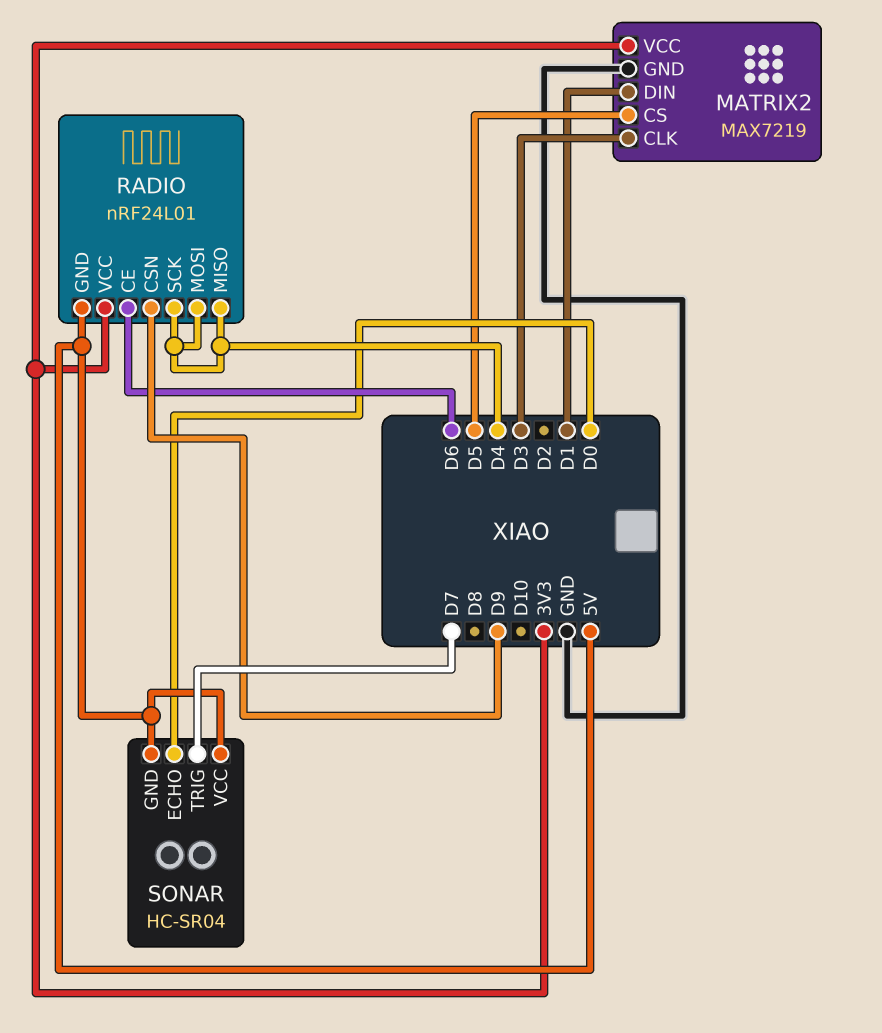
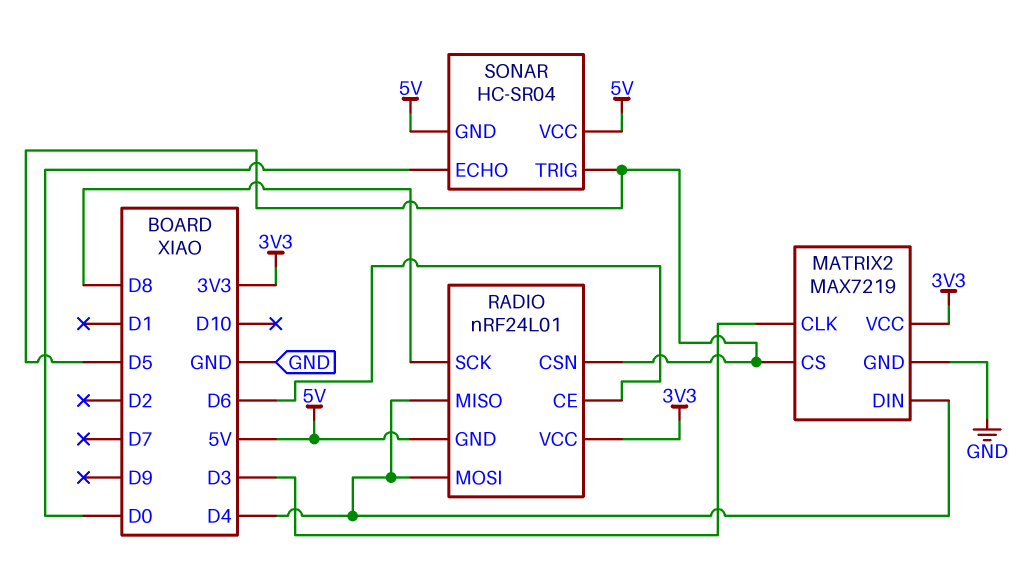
MATRIX2 pin DIN: D1 -> D4
RADIO pin CSN: D9 -> D5
RADIO pin SCK: D4 -> D8
SONAR pin TRIG: D7 -> D5

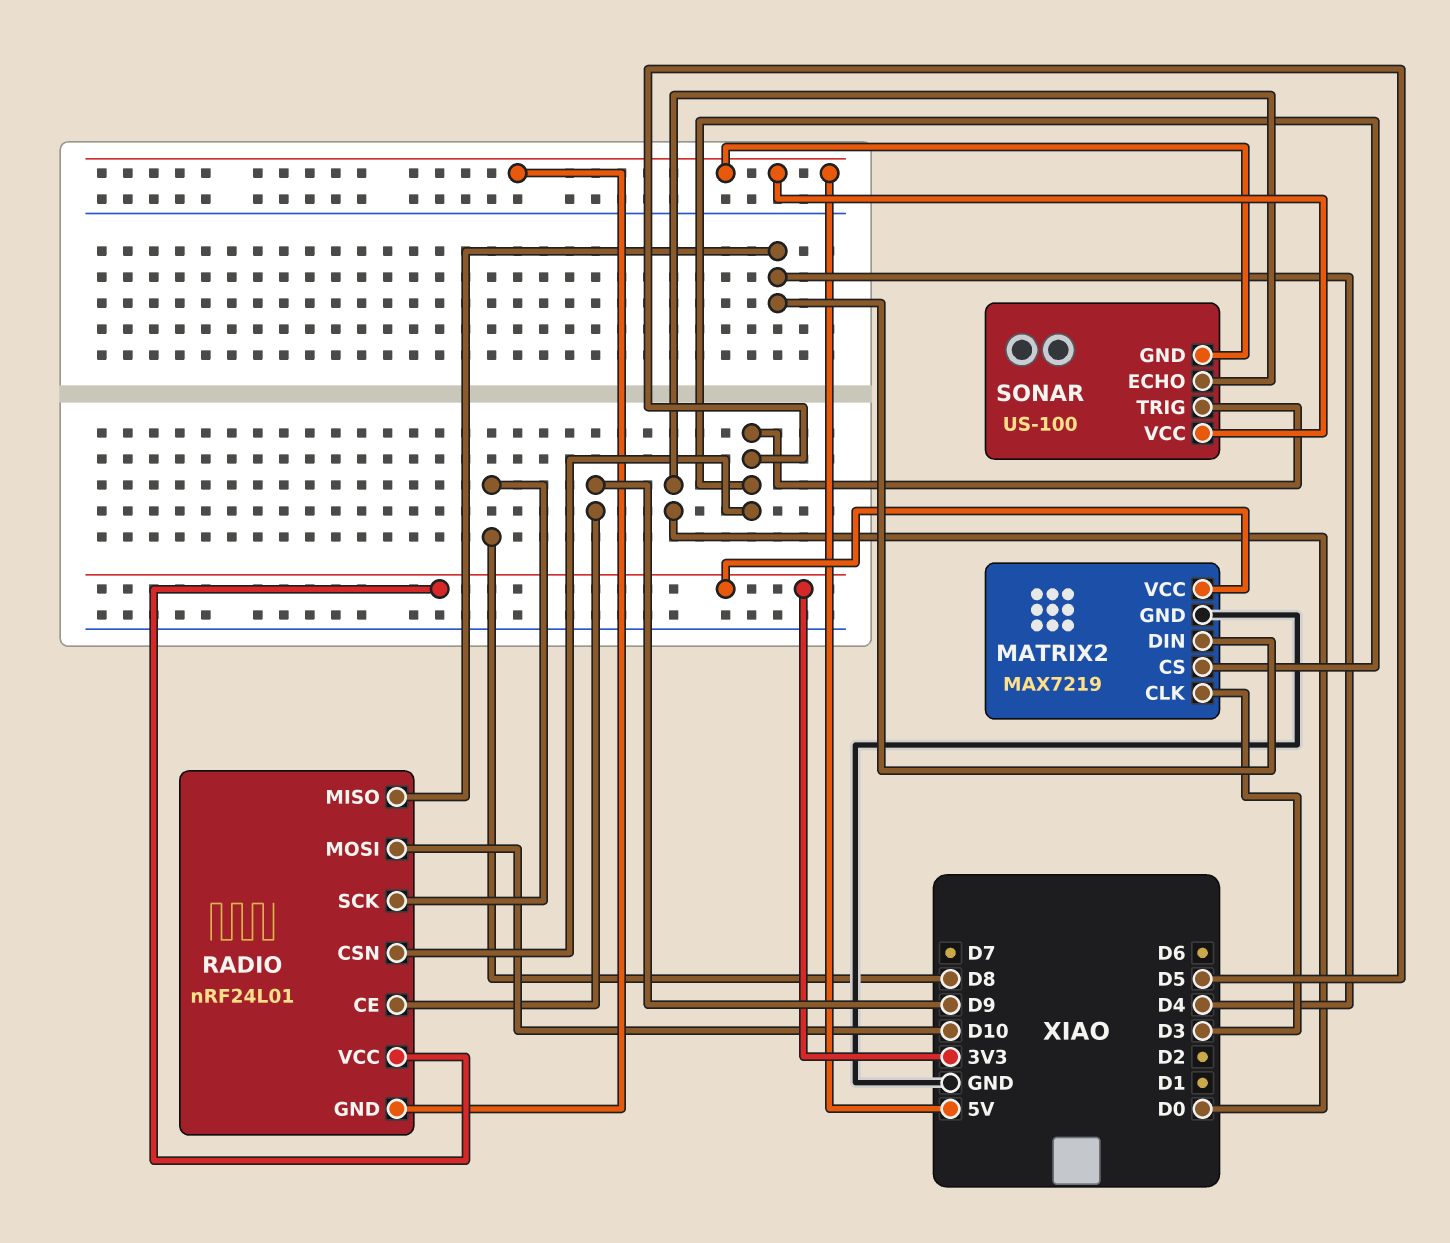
RADIO pin CE: D6 -> D9
RADIO pin MOSI: D4 -> D10
SONAR: HC-SR04 -> US-100

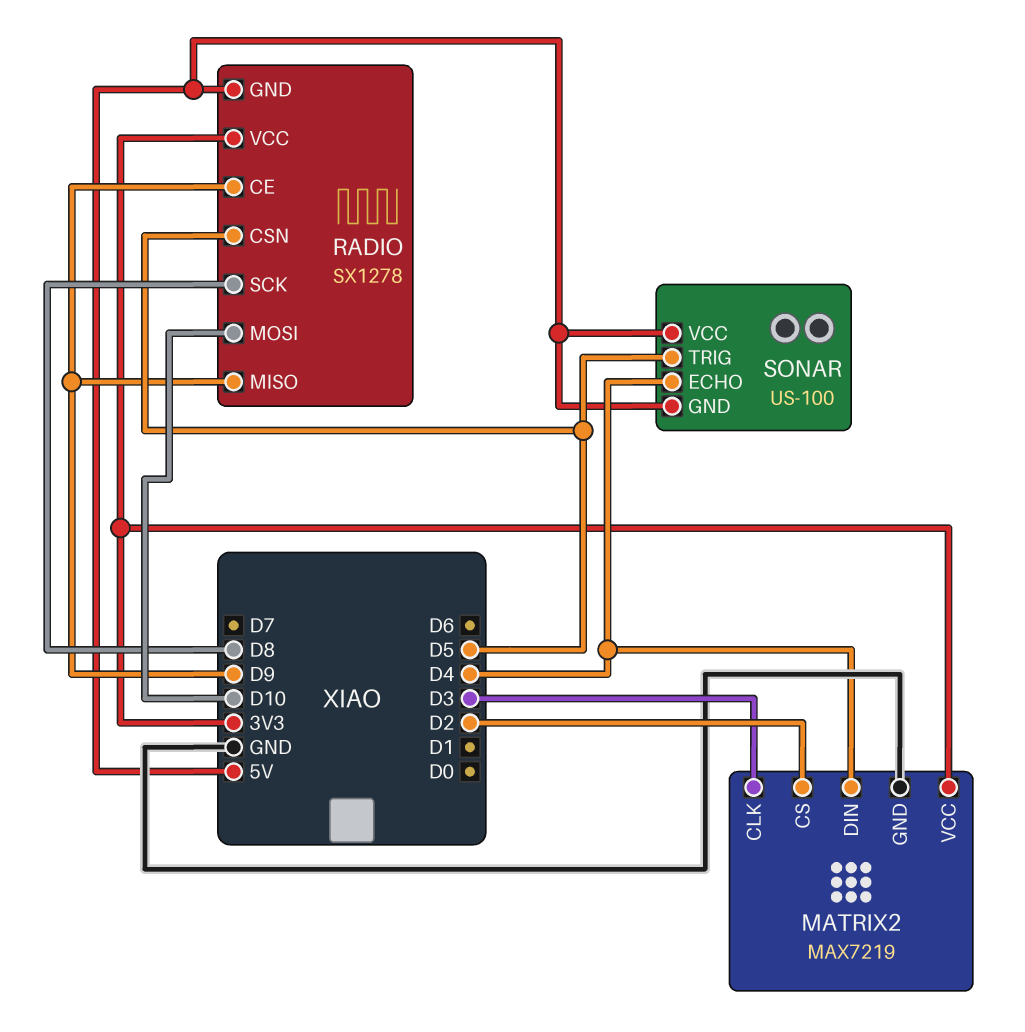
MATRIX2 pin CS: D5 -> D2
RADIO: nRF24L01 -> SX1278
RADIO pin MISO: D4 -> D9
SONAR pin ECHO: D0 -> D4

